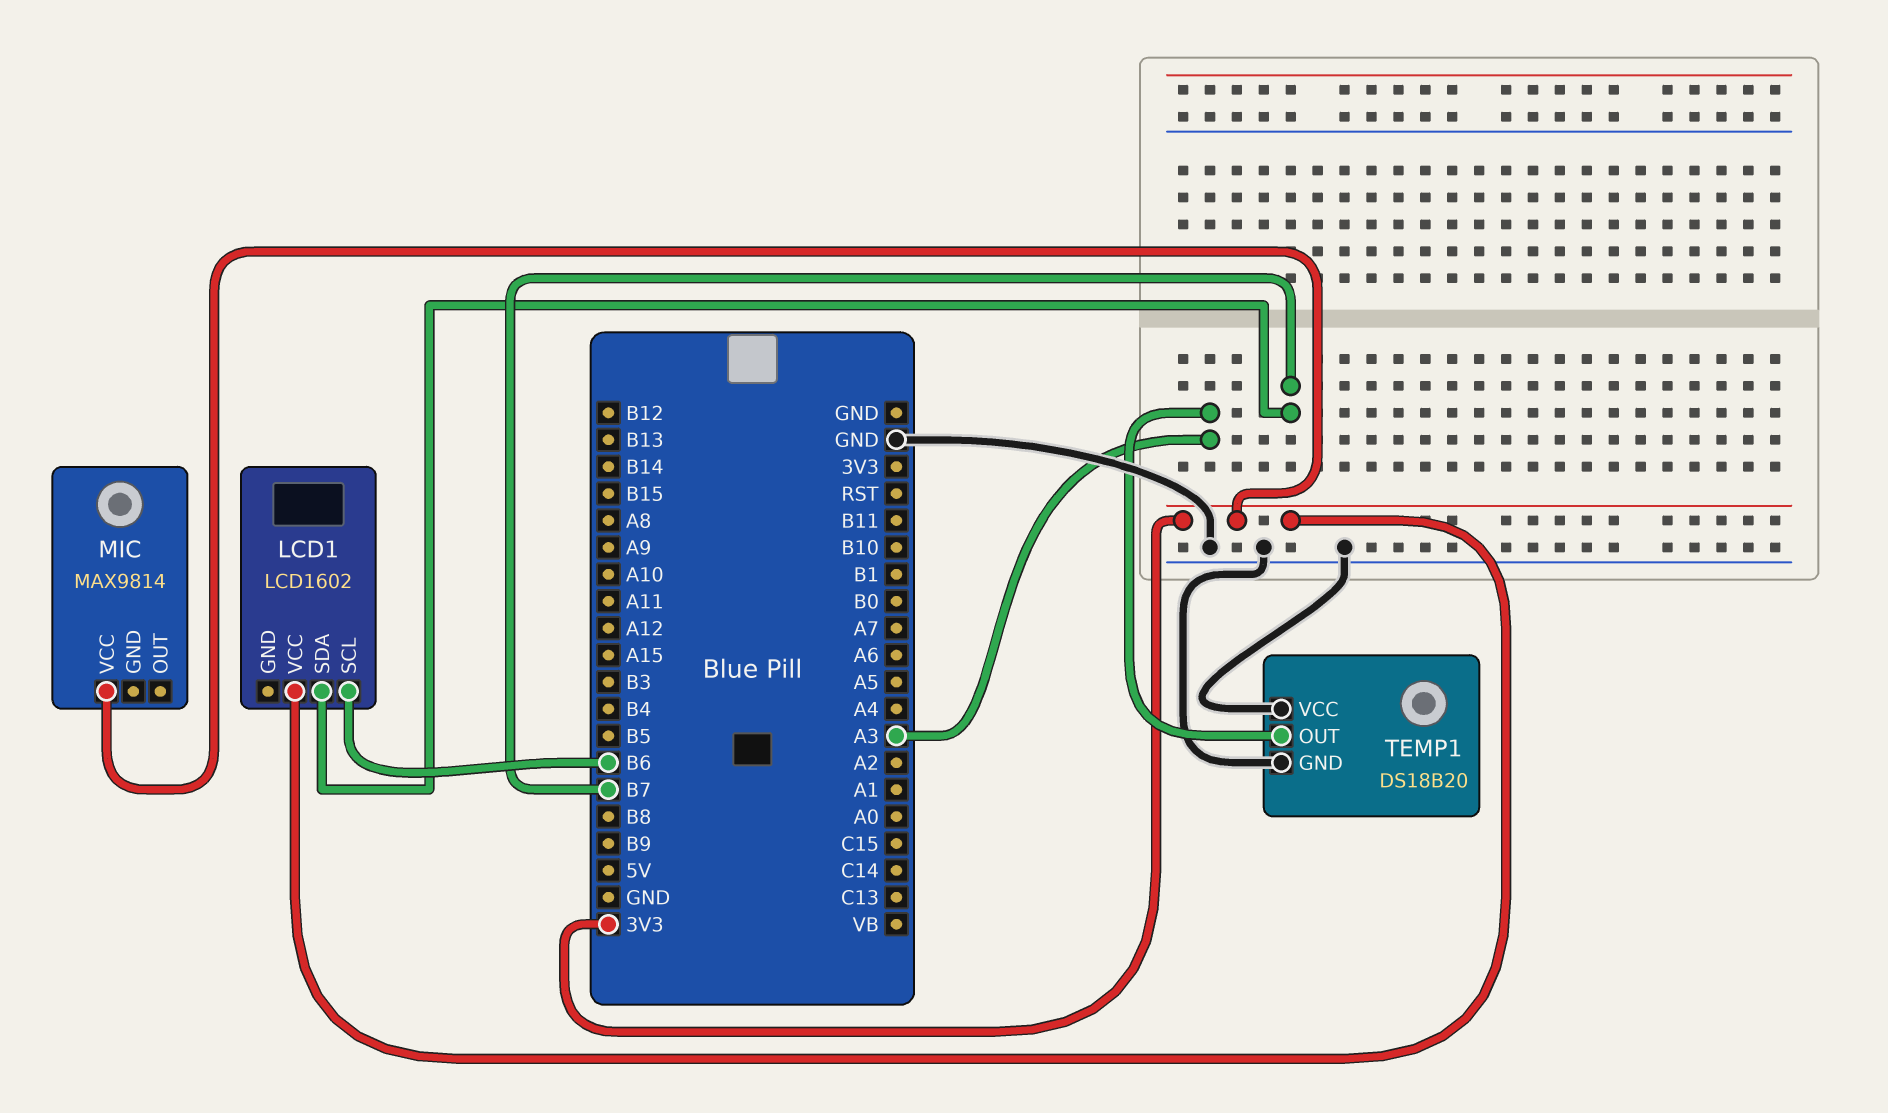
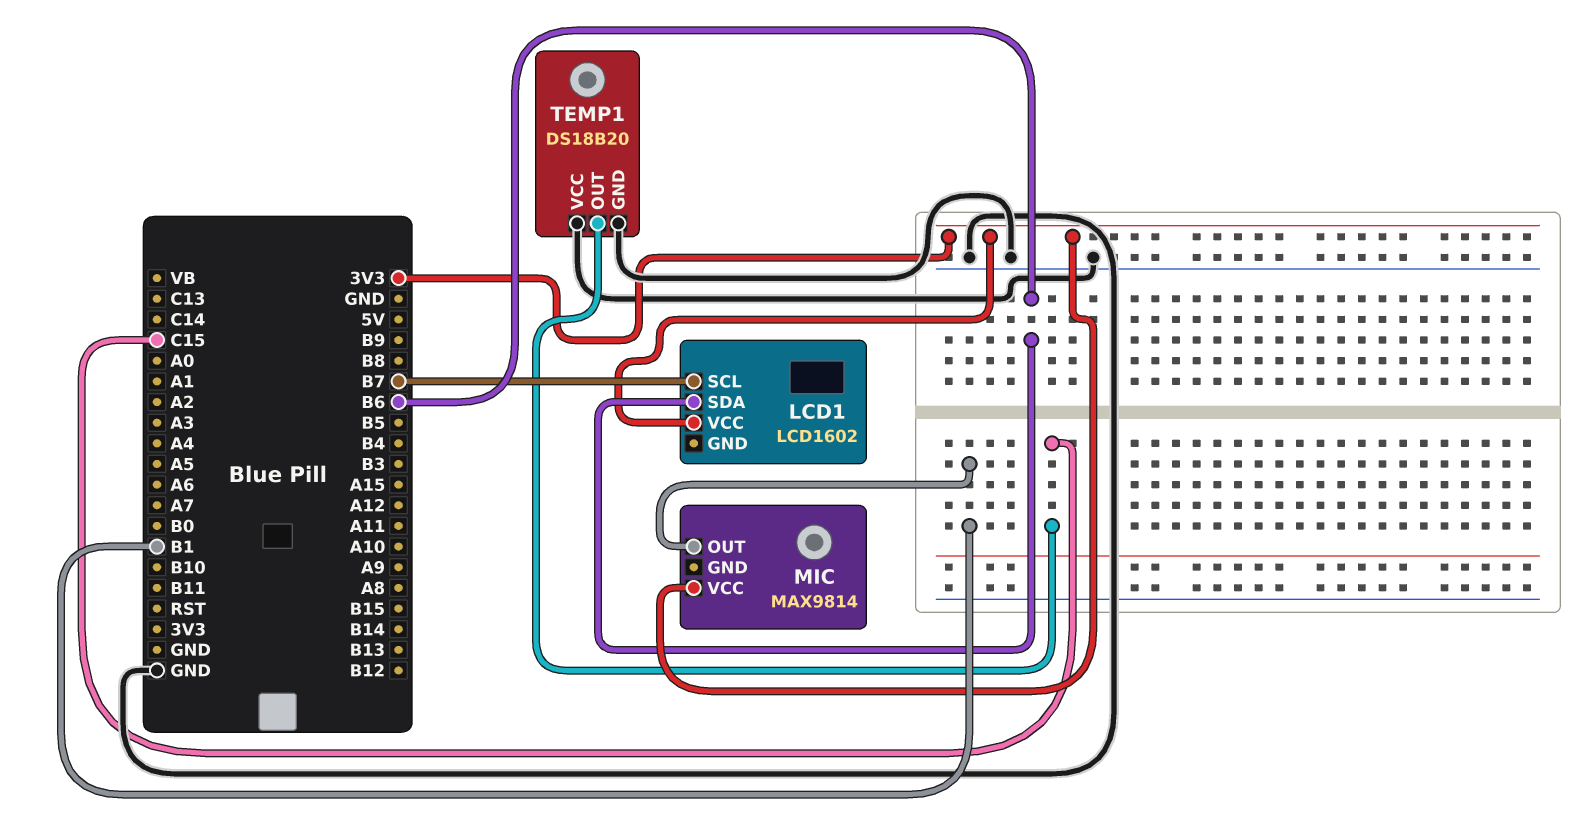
LCD1 pin SCL: B6 -> B7
LCD1 pin SDA: B7 -> B6
MIC pin OUT: none -> B1
TEMP1 pin OUT: A3 -> C15

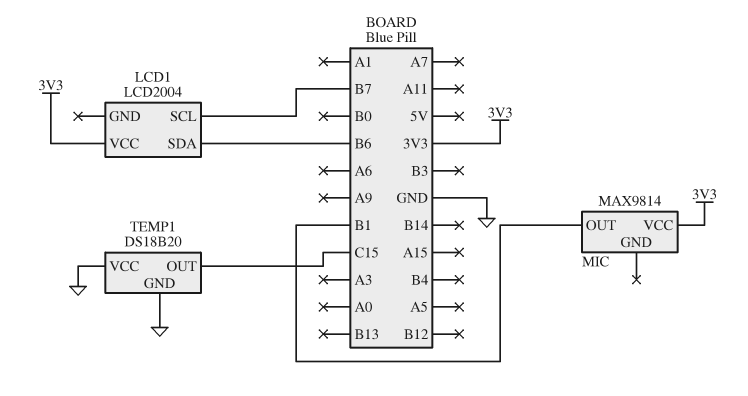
LCD1: LCD1602 -> LCD2004

